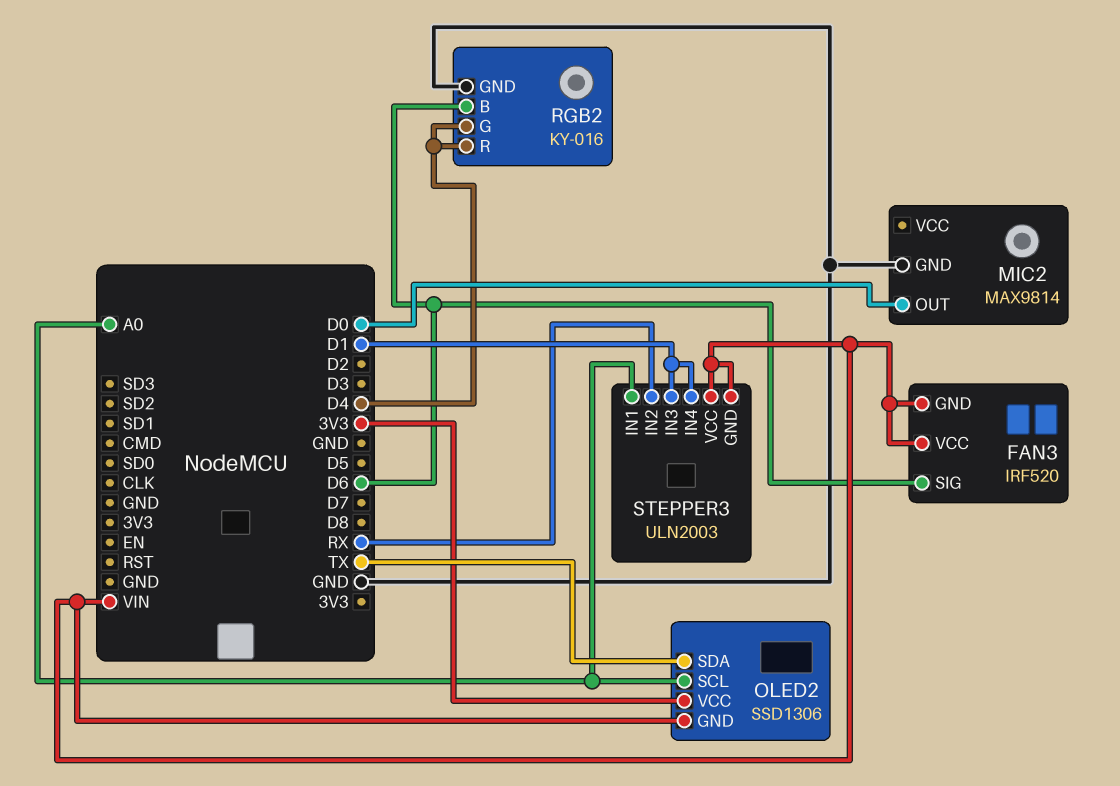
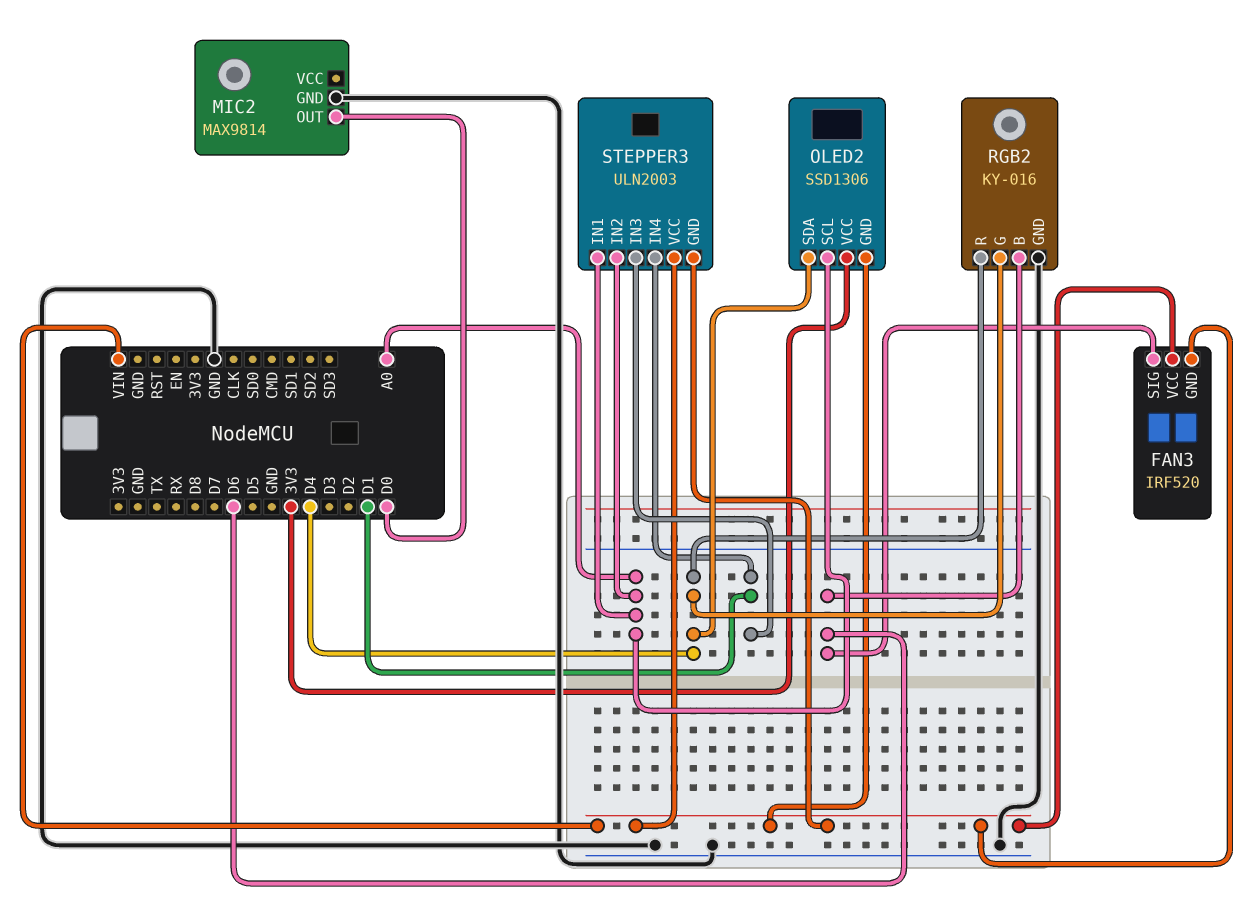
OLED2 pin SDA: TX -> D4
STEPPER3 pin IN2: RX -> A0

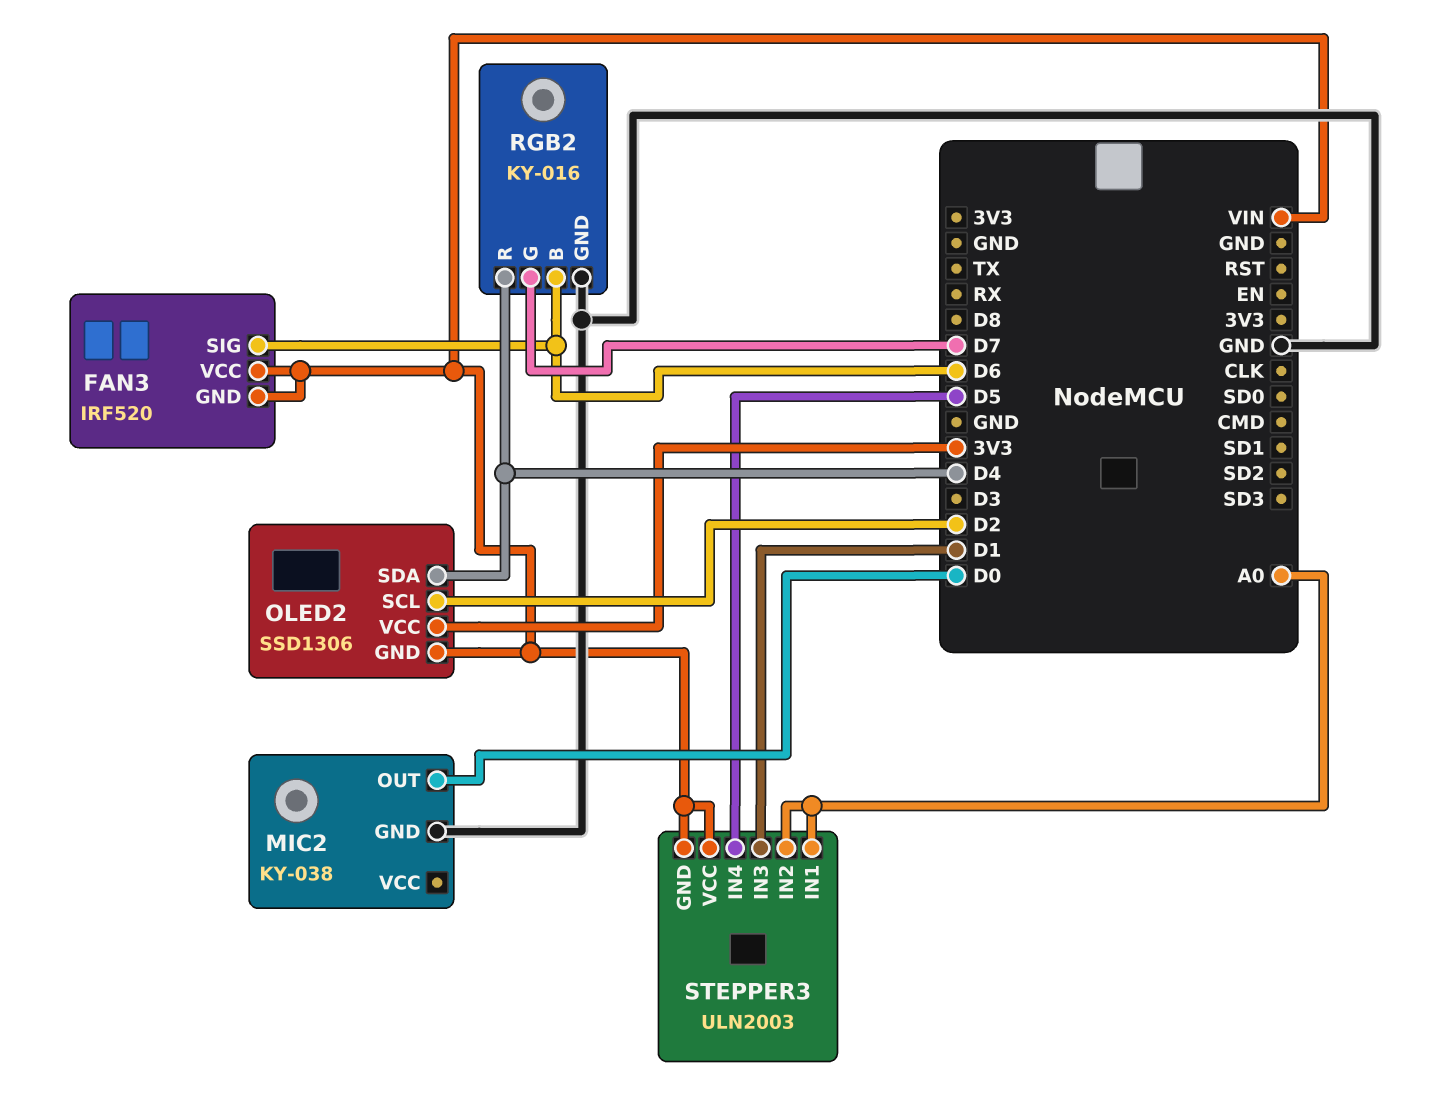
MIC2: MAX9814 -> KY-038
OLED2 pin SCL: A0 -> D2
RGB2 pin G: D4 -> D7
STEPPER3 pin IN4: D1 -> D5

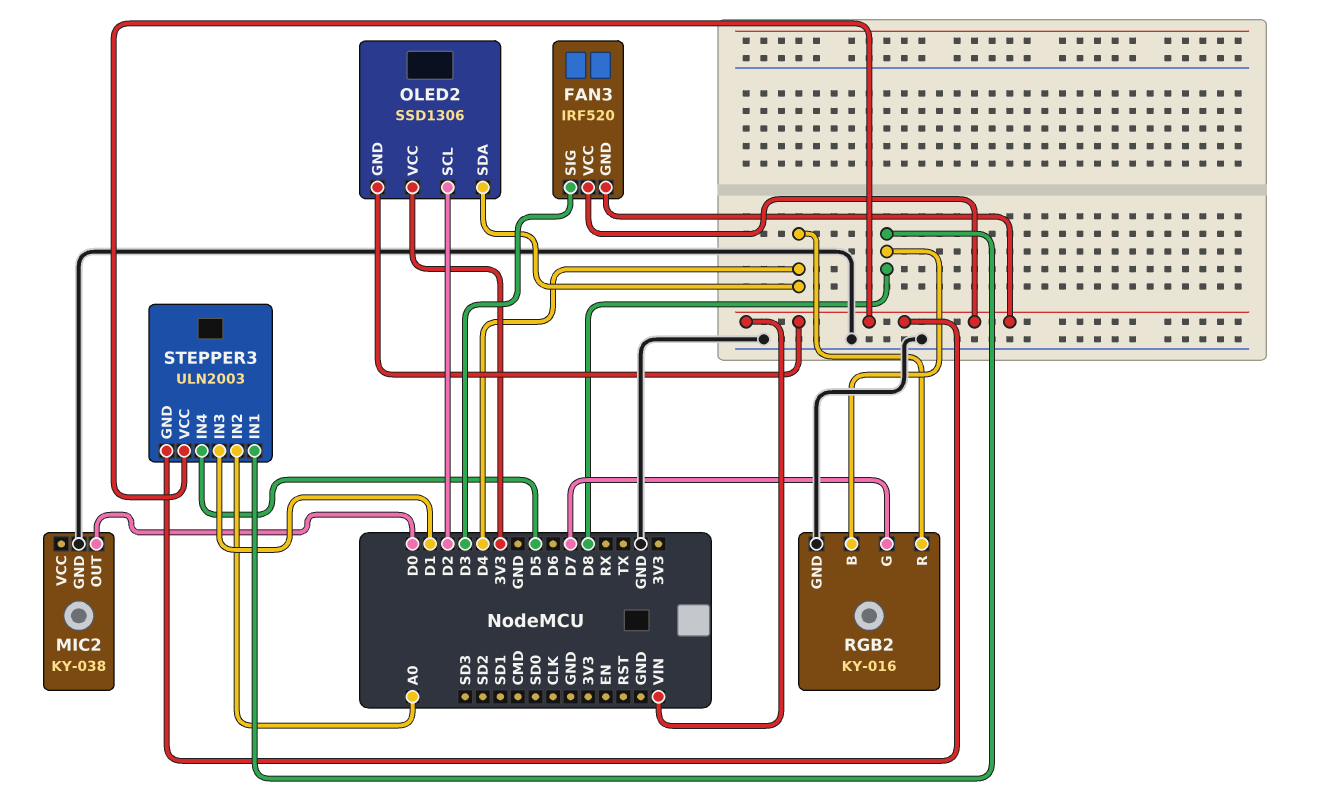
FAN3 pin SIG: D6 -> D3
RGB2 pin B: D6 -> D8
STEPPER3 pin IN1: A0 -> D8

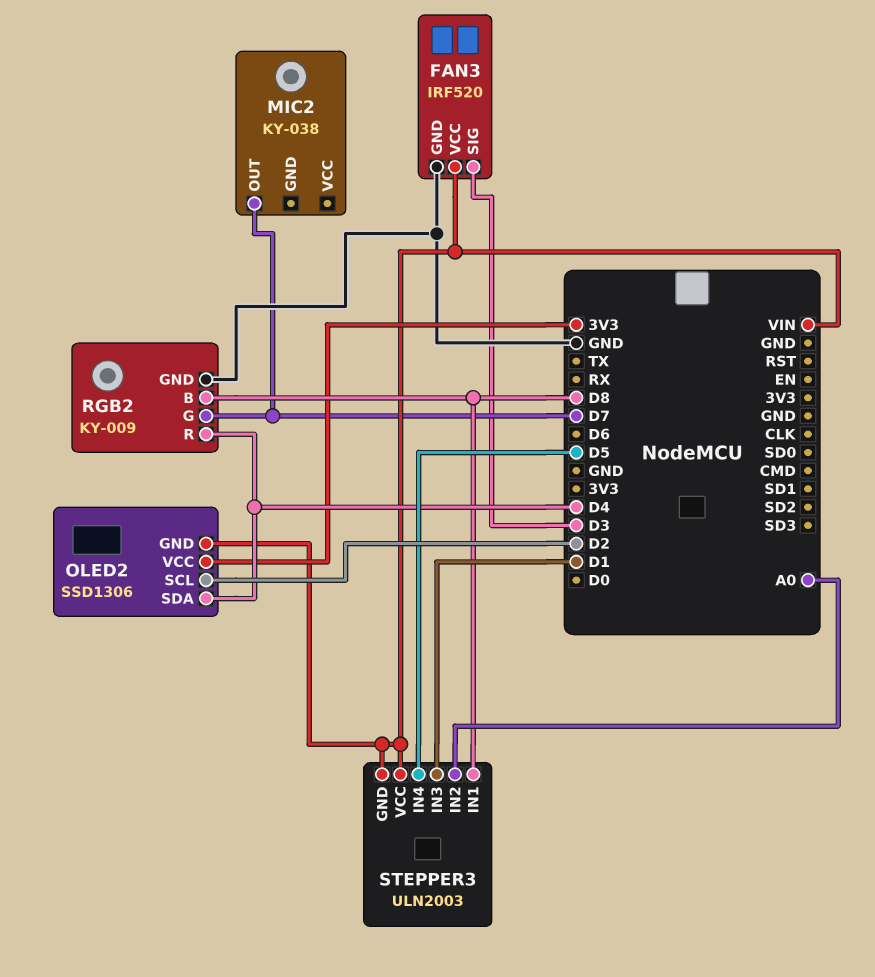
FAN3 pin GND: VIN -> GND
MIC2 pin GND: GND -> none
MIC2 pin OUT: D0 -> D7
RGB2: KY-016 -> KY-009

